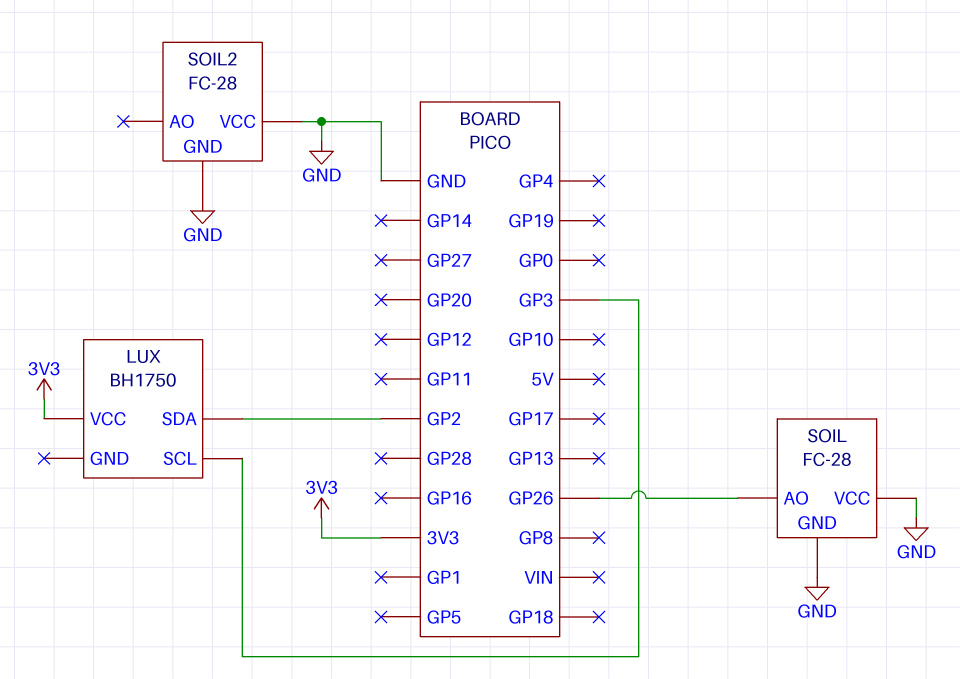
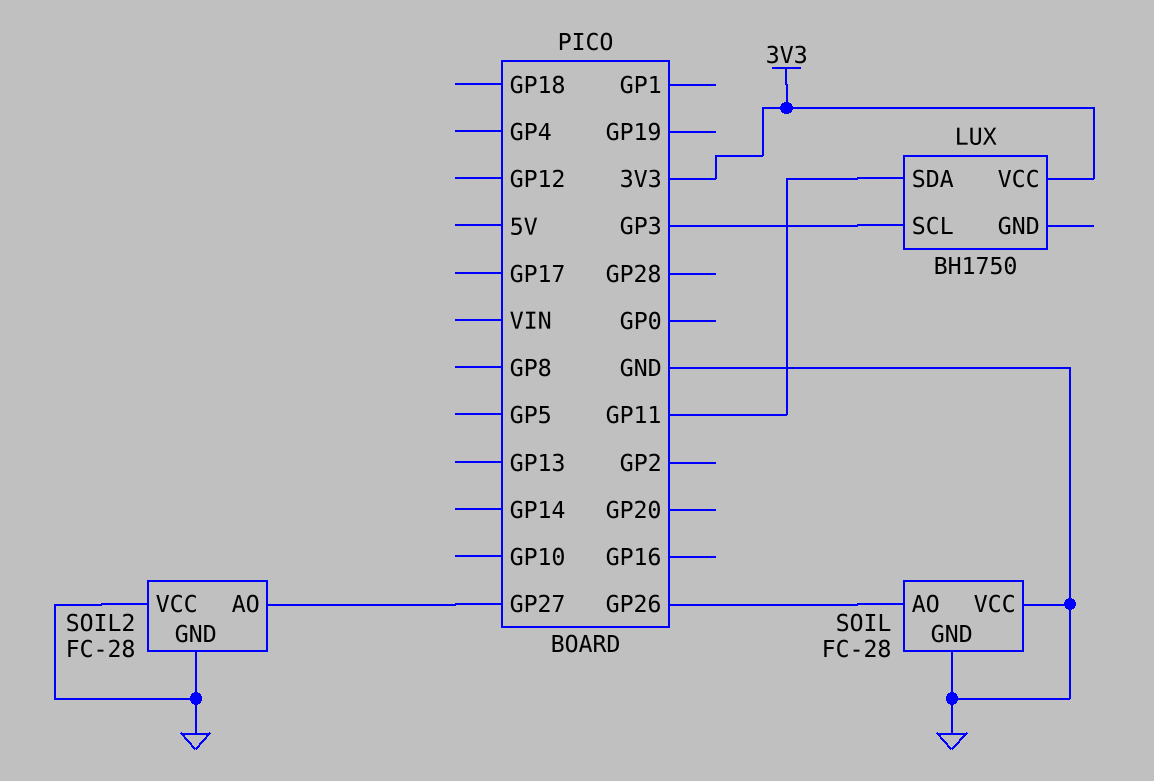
LUX pin SDA: GP2 -> GP11
SOIL2 pin AO: none -> GP27

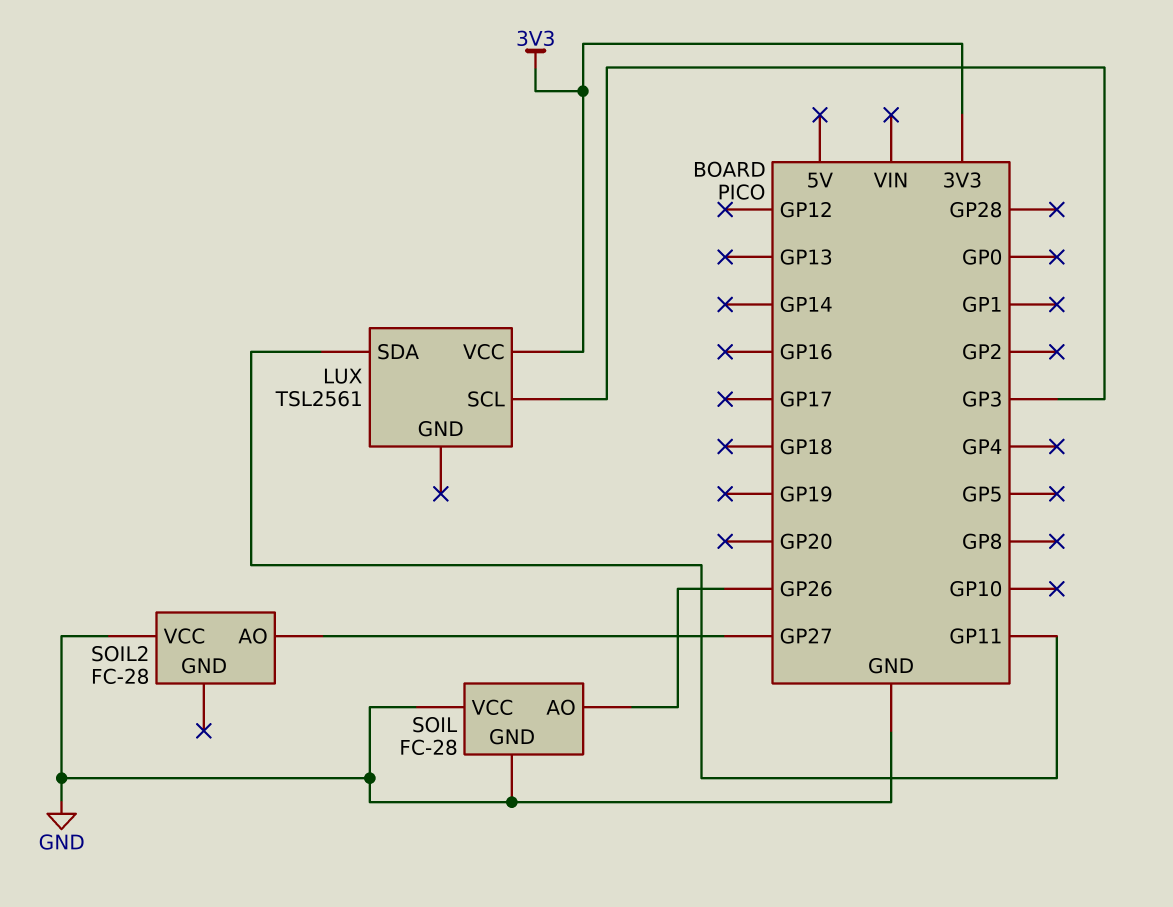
LUX: BH1750 -> TSL2561
SOIL2 pin GND: GND -> none

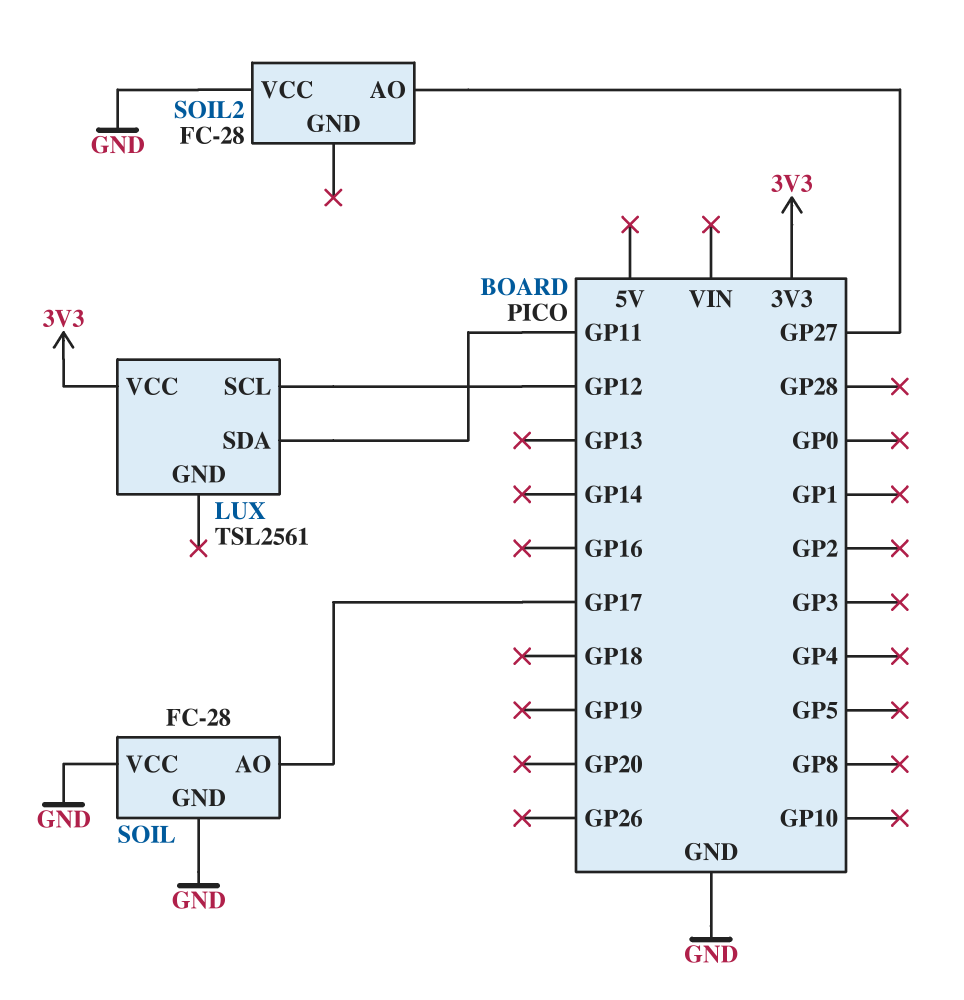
LUX pin SCL: GP3 -> GP12
SOIL pin AO: GP26 -> GP17

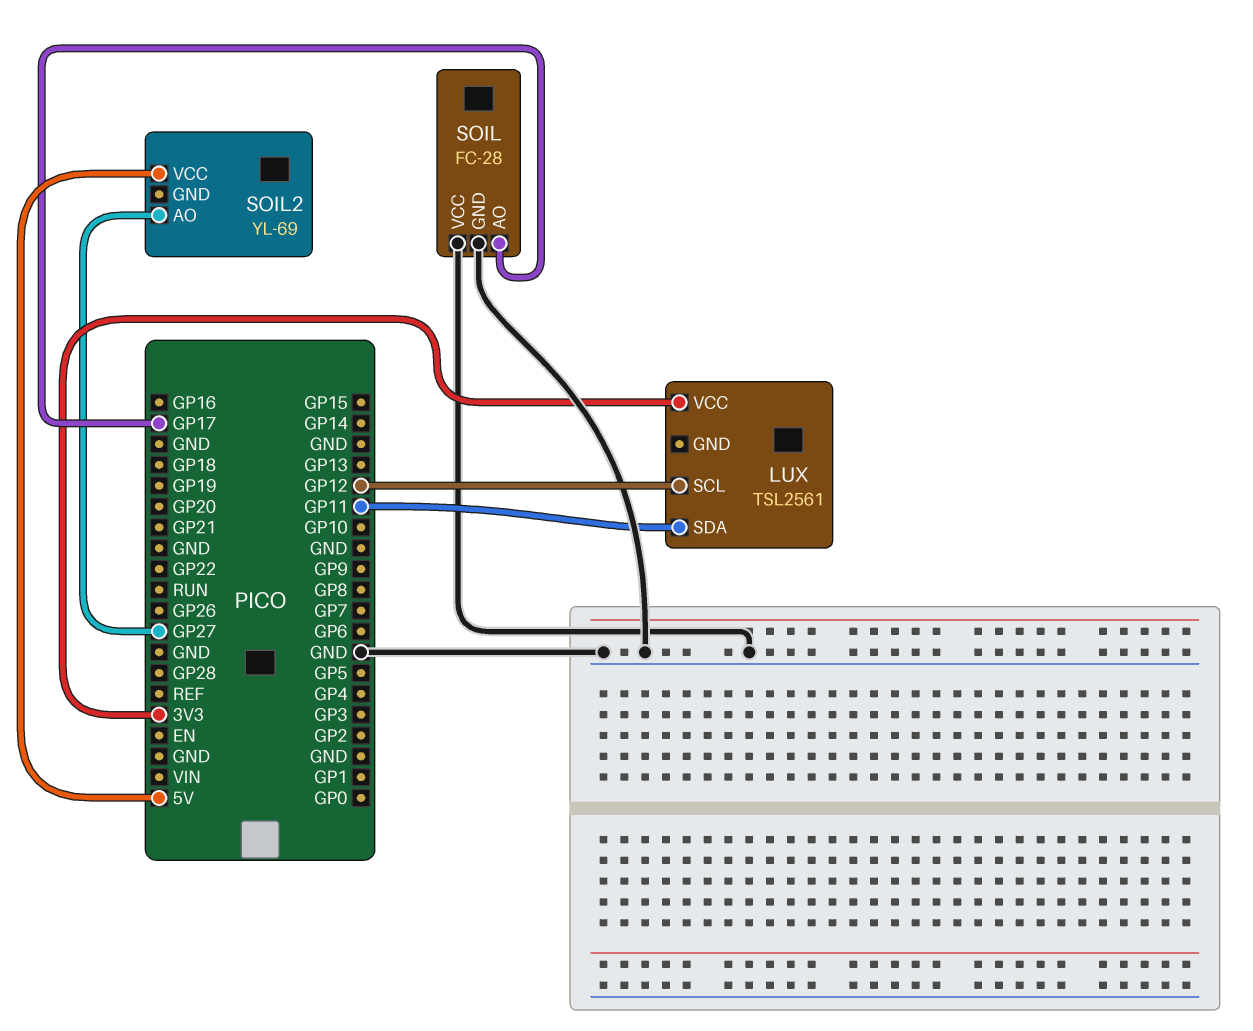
SOIL2: FC-28 -> YL-69
SOIL2 pin VCC: GND -> 5V

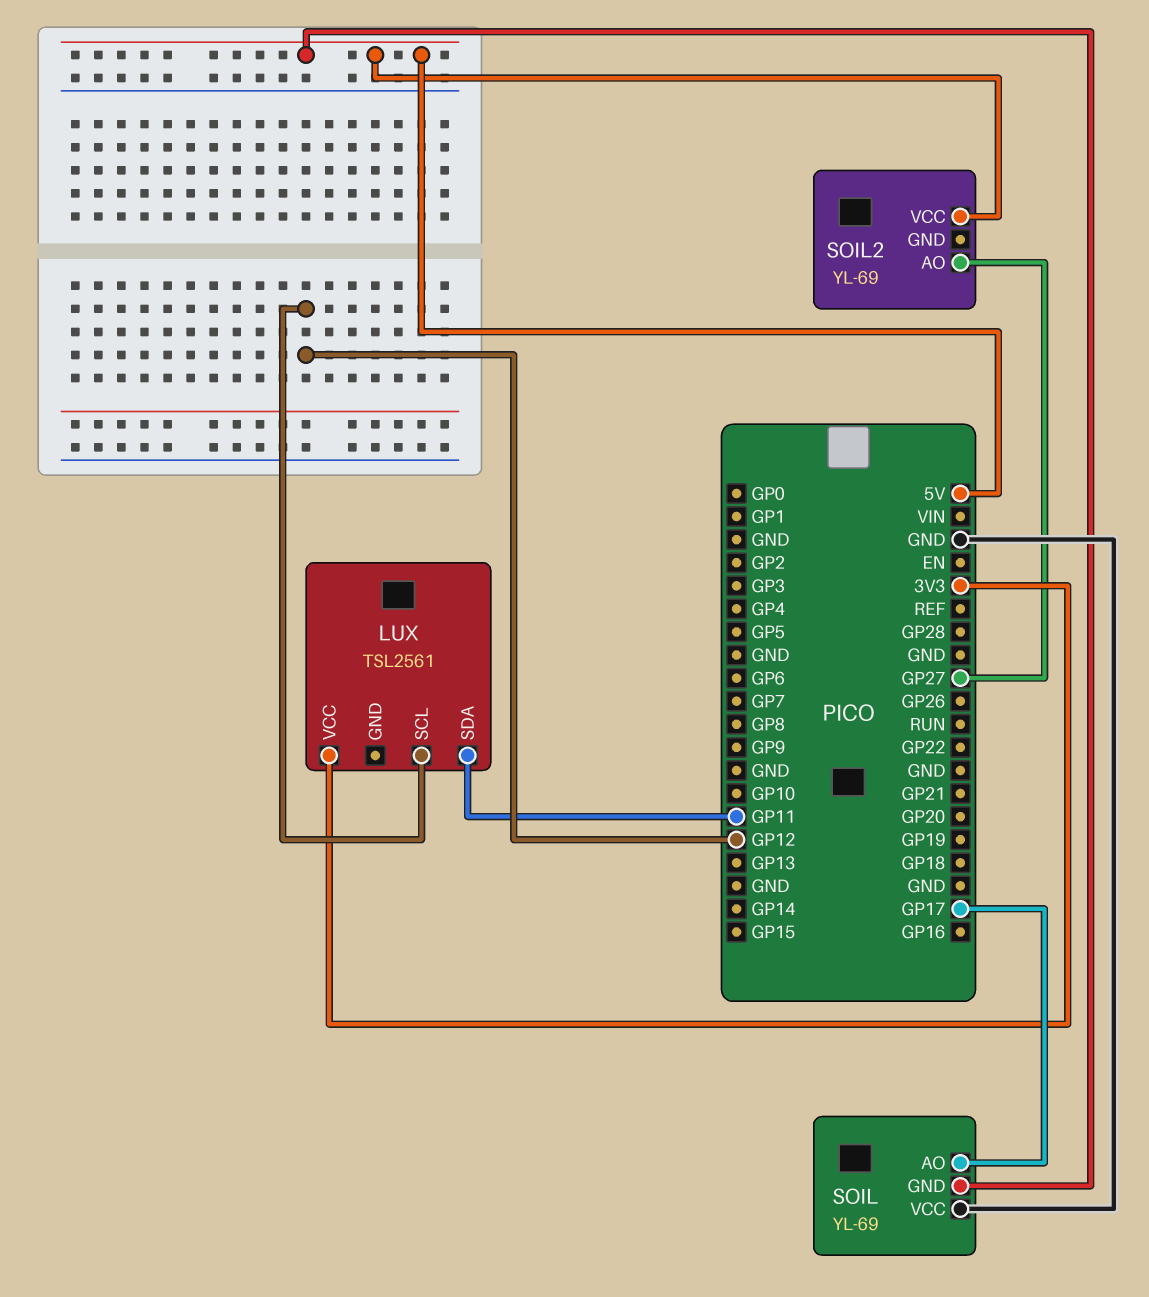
SOIL: FC-28 -> YL-69
SOIL pin GND: GND -> 5V

